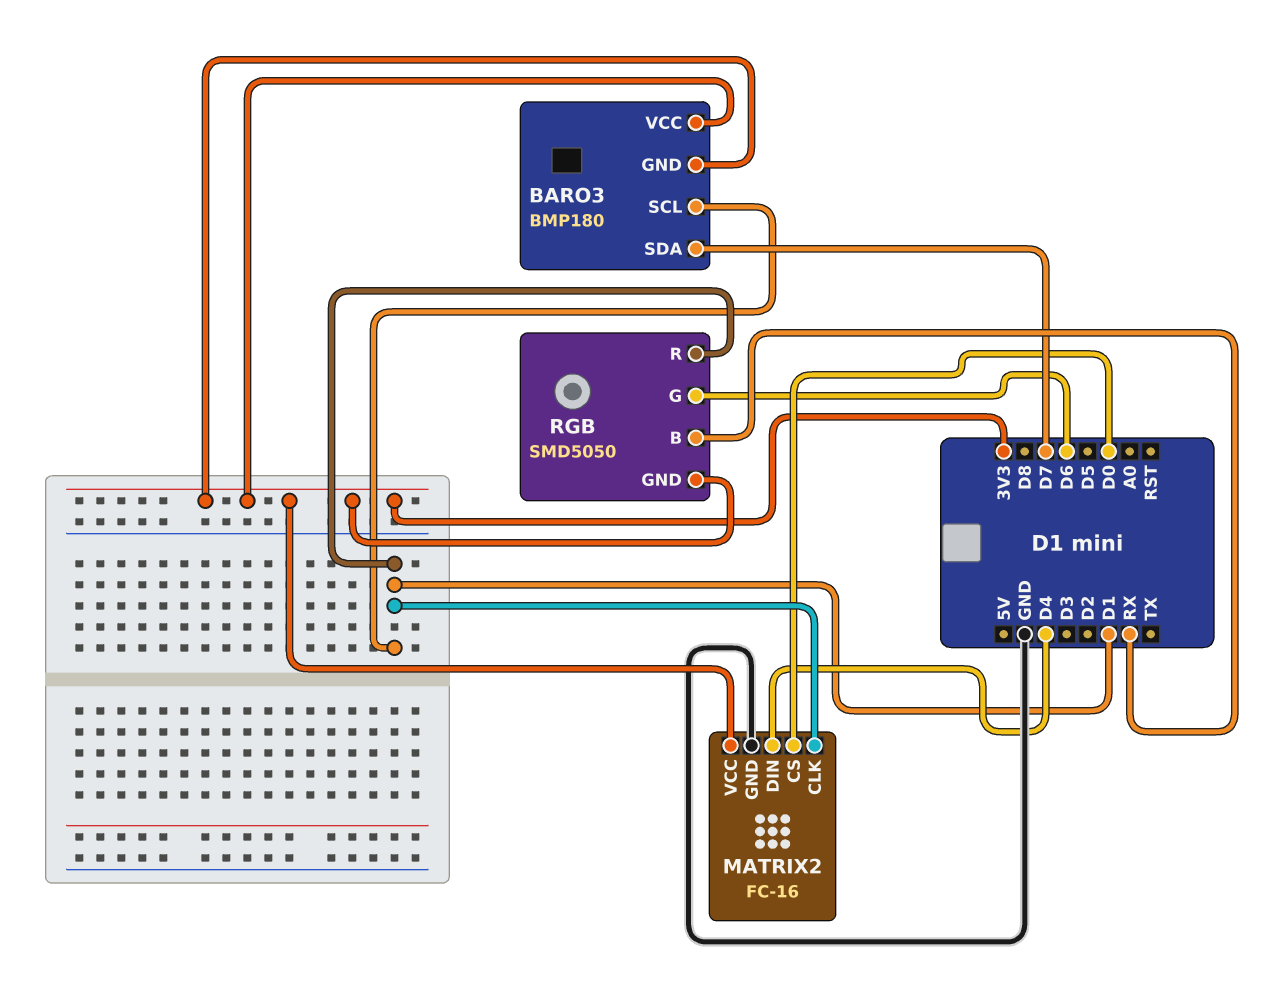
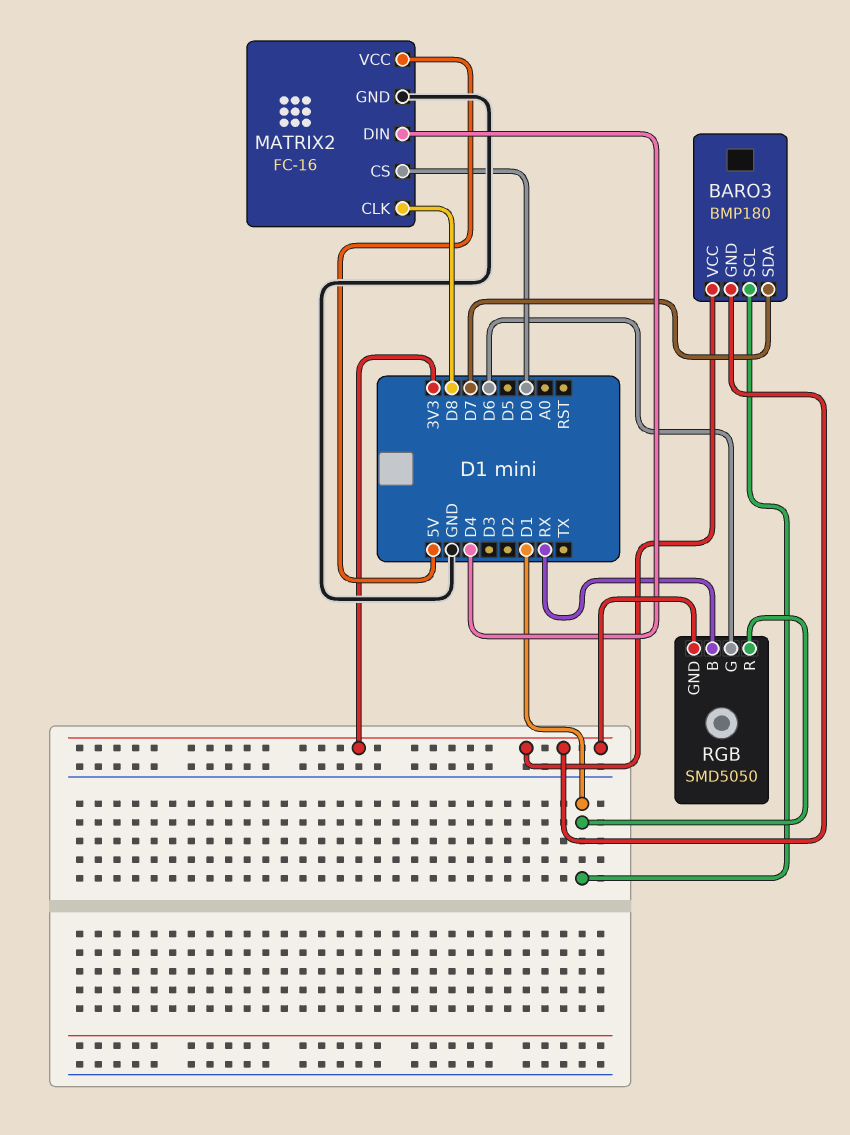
MATRIX2 pin CLK: D1 -> D8
MATRIX2 pin VCC: 3V3 -> 5V

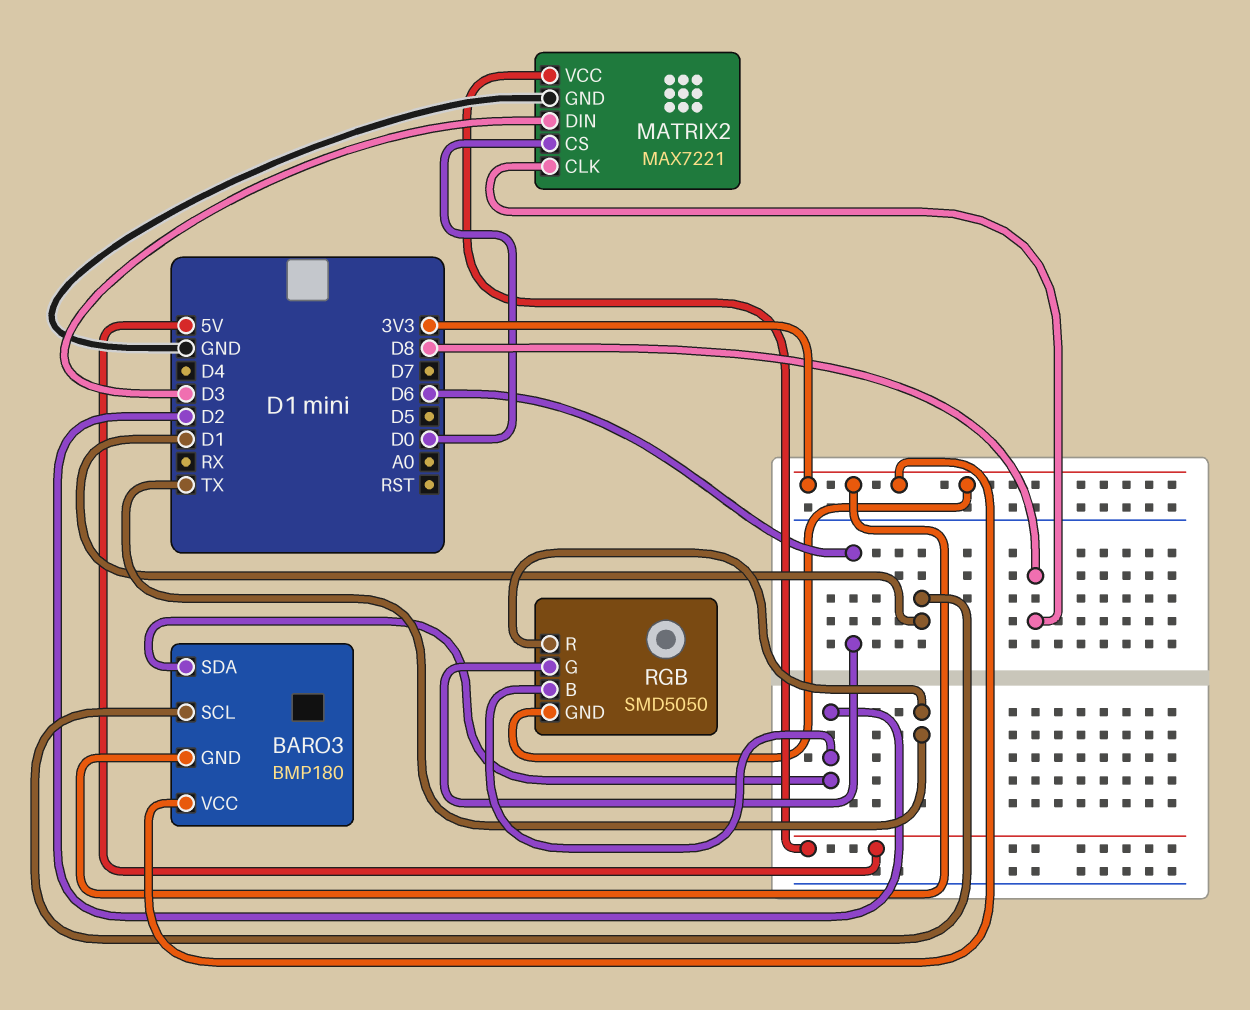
BARO3 pin SDA: D7 -> D2
MATRIX2: FC-16 -> MAX7221
MATRIX2 pin DIN: D4 -> D3
RGB pin B: RX -> D2
RGB pin R: D1 -> TX

